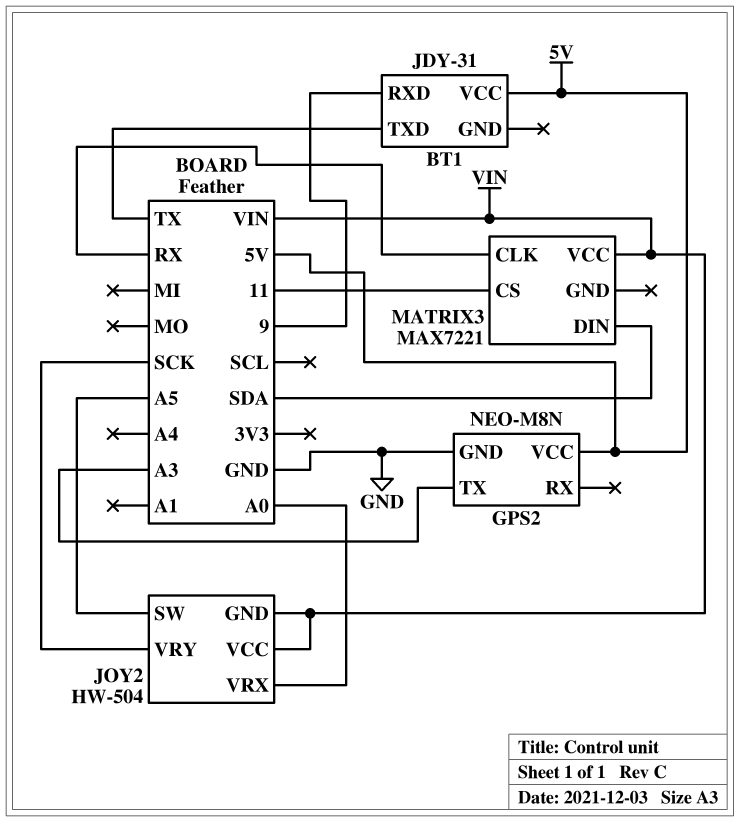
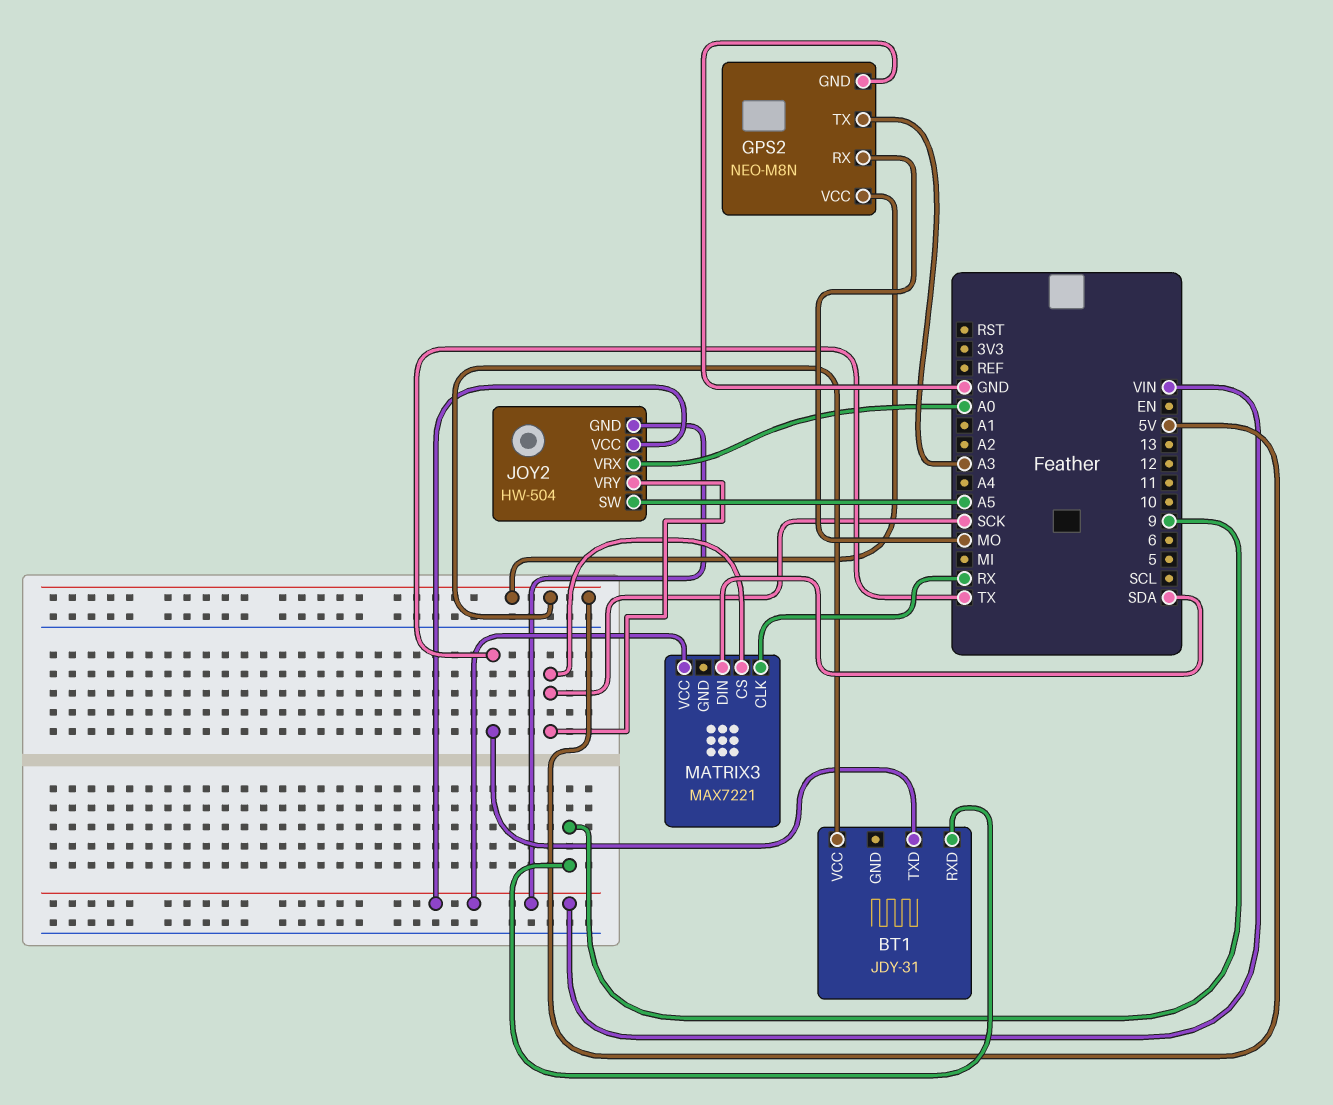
GPS2 pin RX: none -> MO
MATRIX3 pin CS: 11 -> SCK

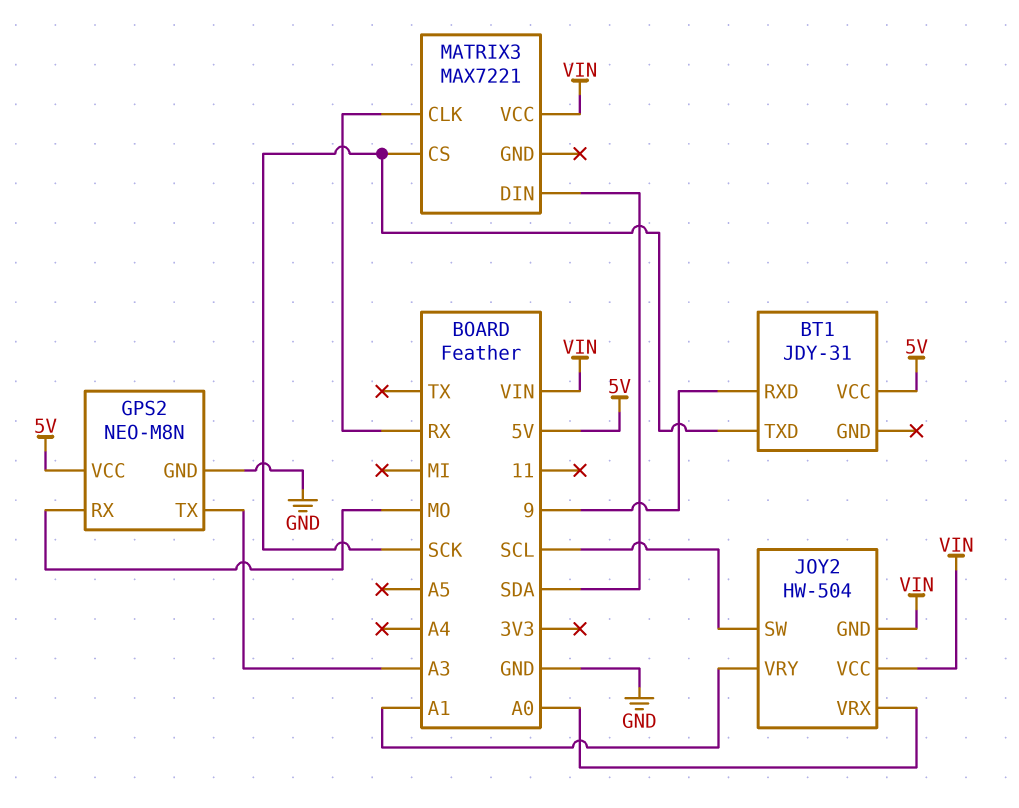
BT1 pin TXD: TX -> SCK
JOY2 pin SW: A5 -> SCL
JOY2 pin VRY: SCK -> A1

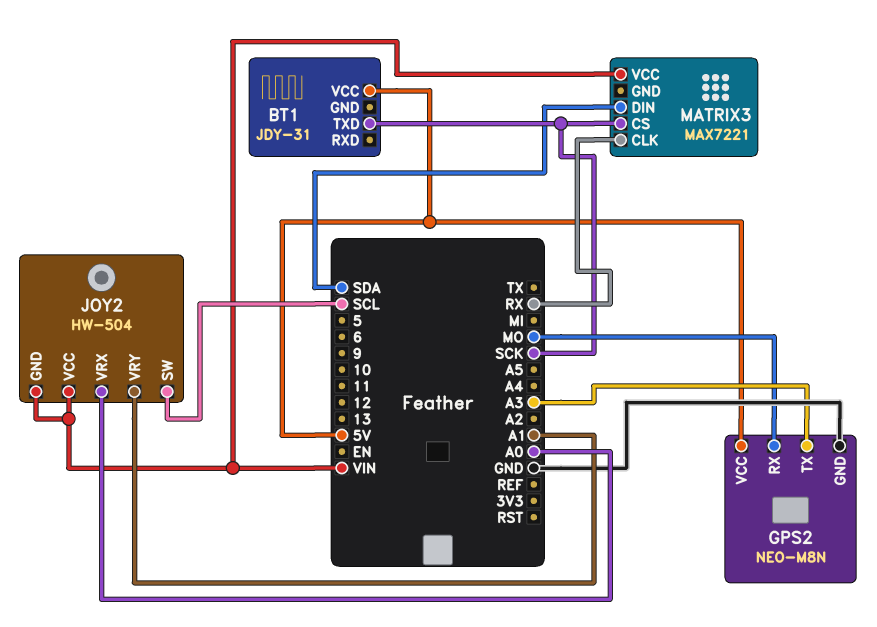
BT1 pin RXD: 9 -> none

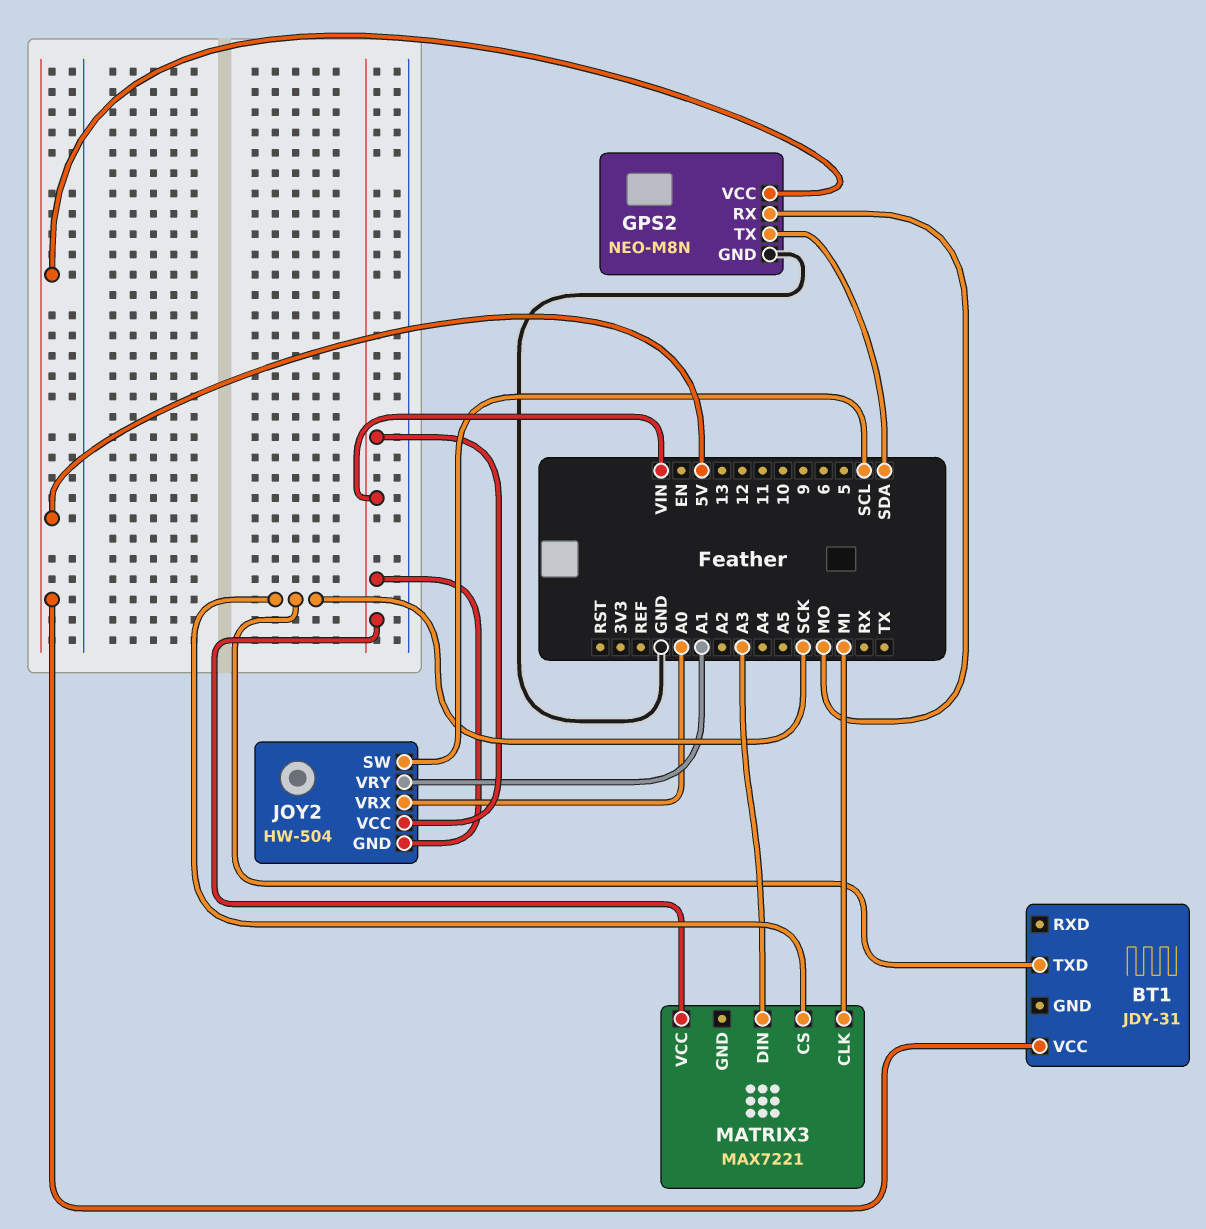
GPS2 pin TX: A3 -> SDA
MATRIX3 pin CLK: RX -> MI
MATRIX3 pin DIN: SDA -> A3

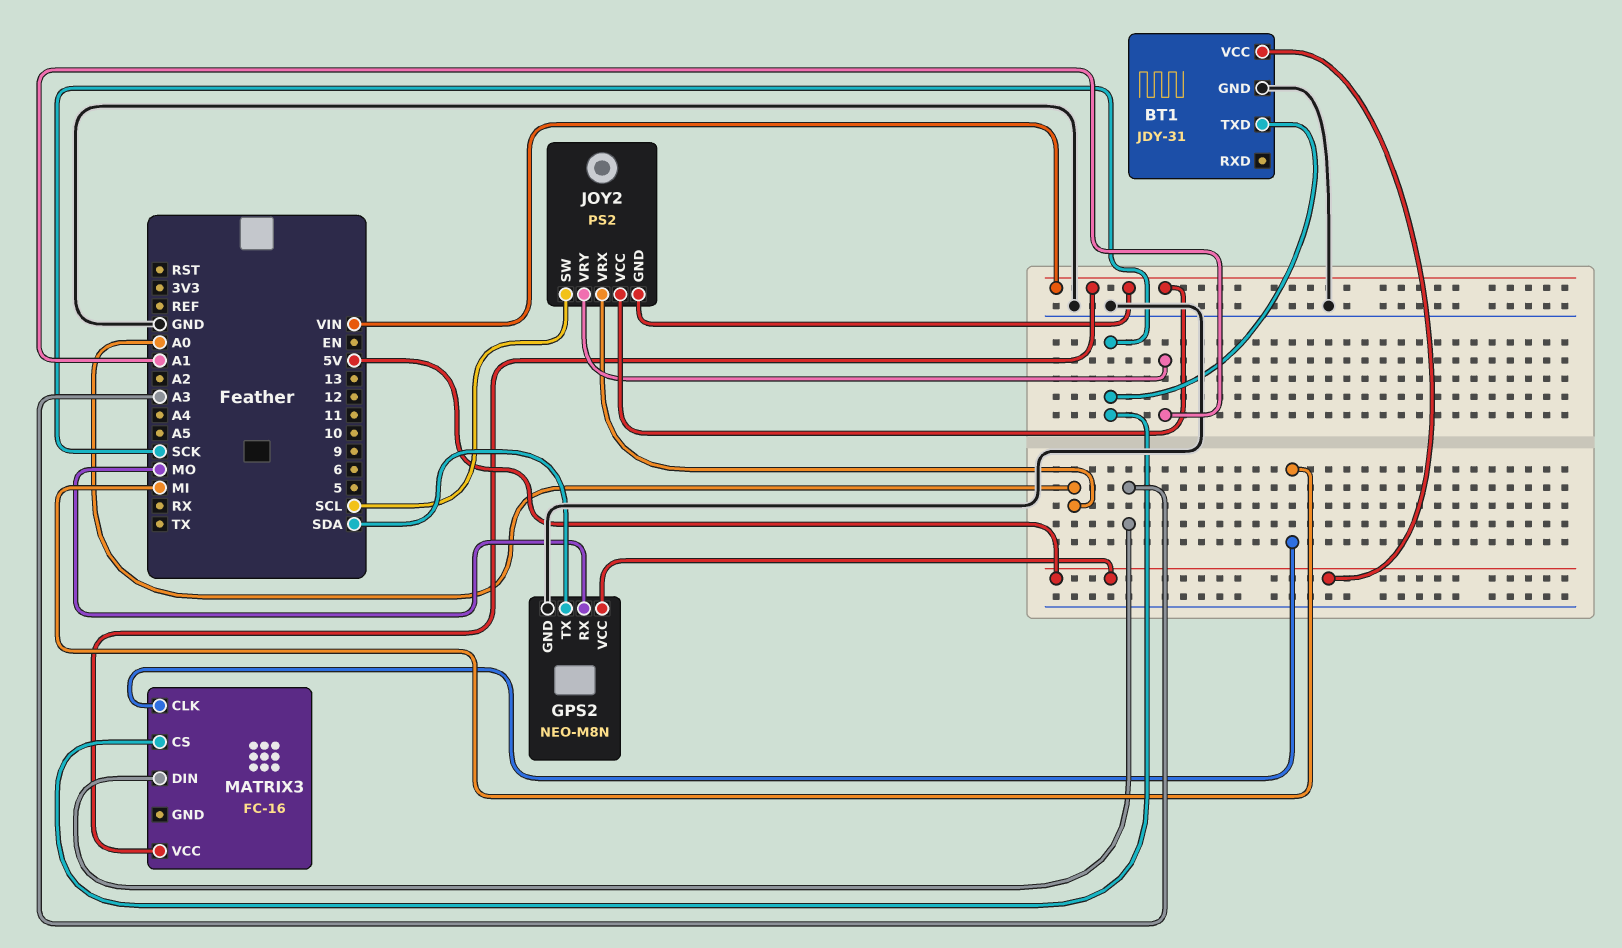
BT1 pin GND: none -> GND
JOY2: HW-504 -> PS2
MATRIX3: MAX7221 -> FC-16

